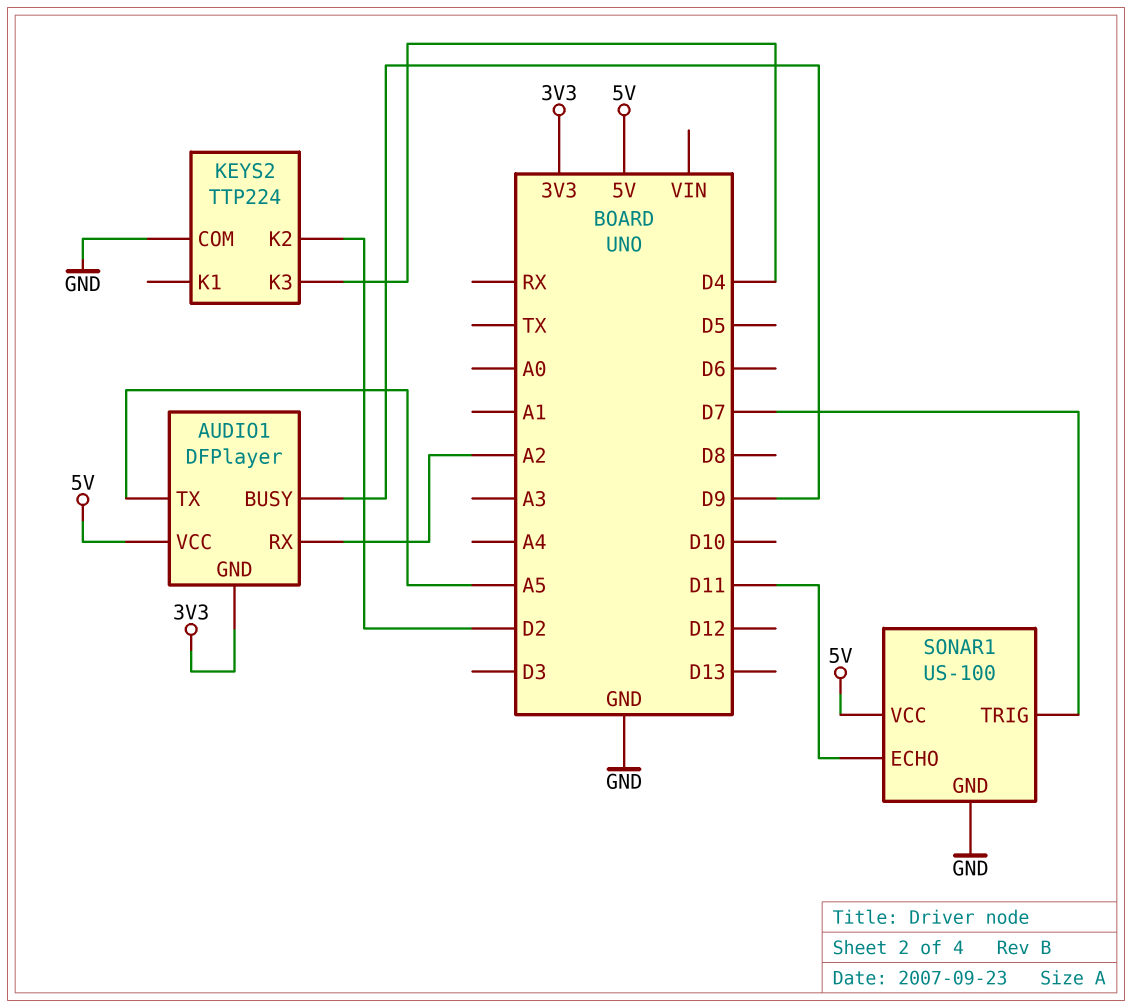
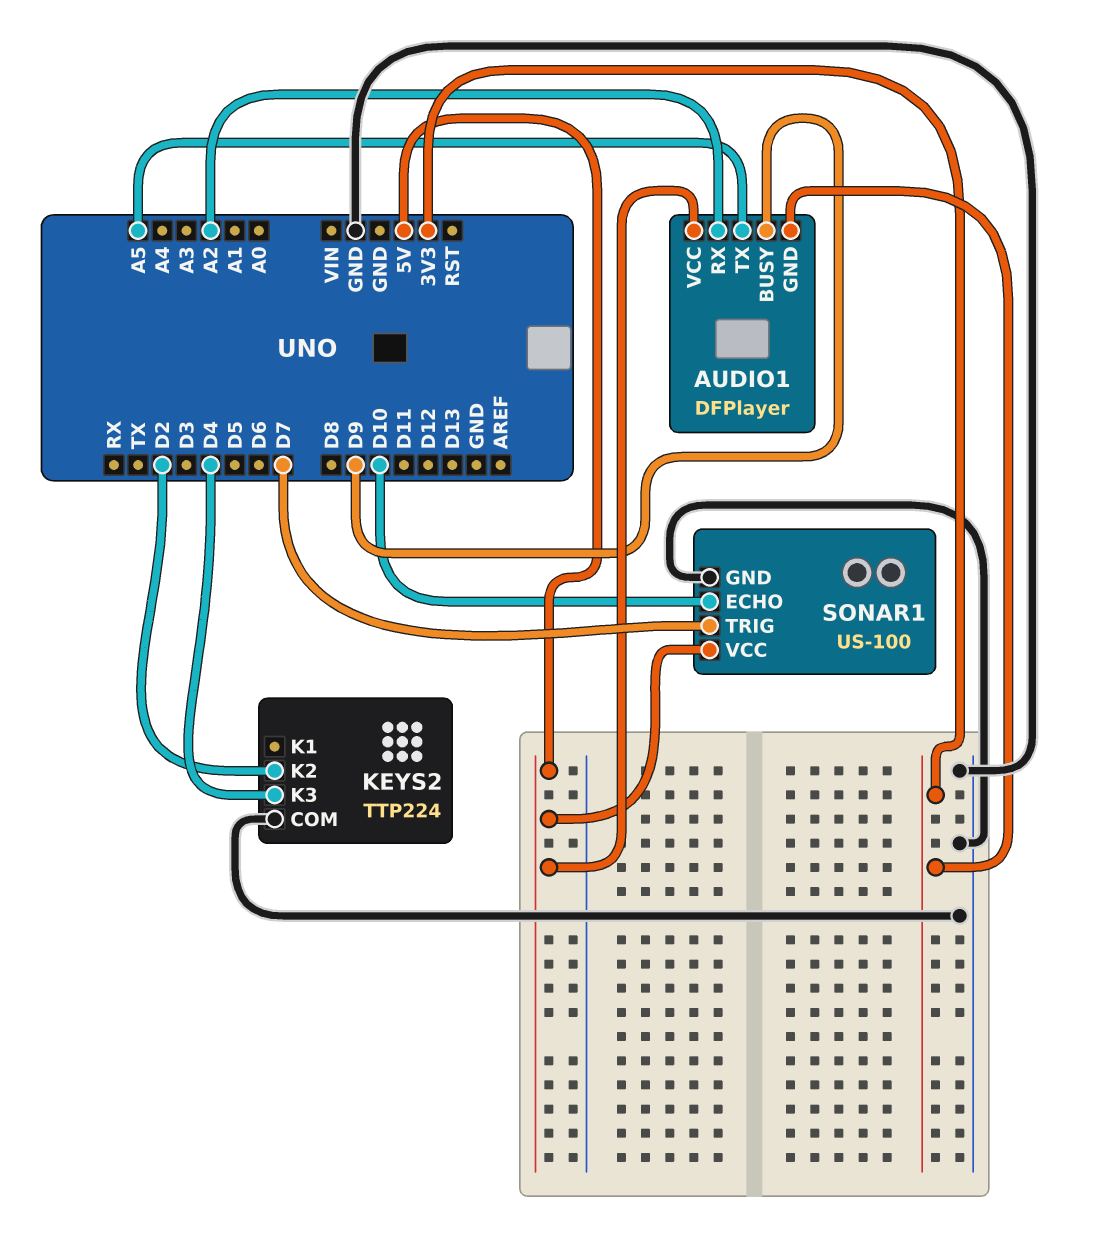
SONAR1 pin ECHO: D11 -> D10

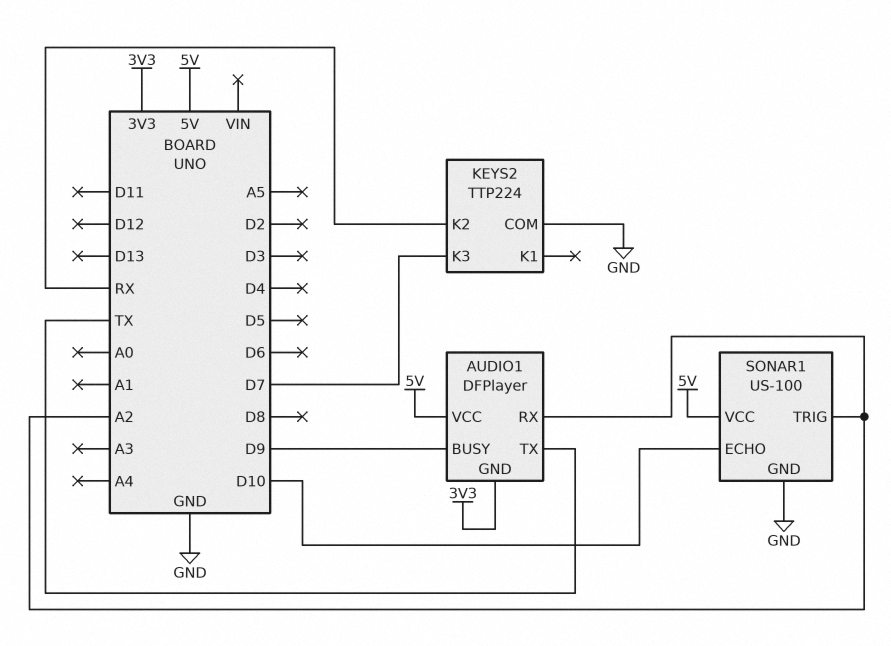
AUDIO1 pin TX: A5 -> TX
KEYS2 pin K2: D2 -> RX
KEYS2 pin K3: D4 -> D7
SONAR1 pin TRIG: D7 -> A2

